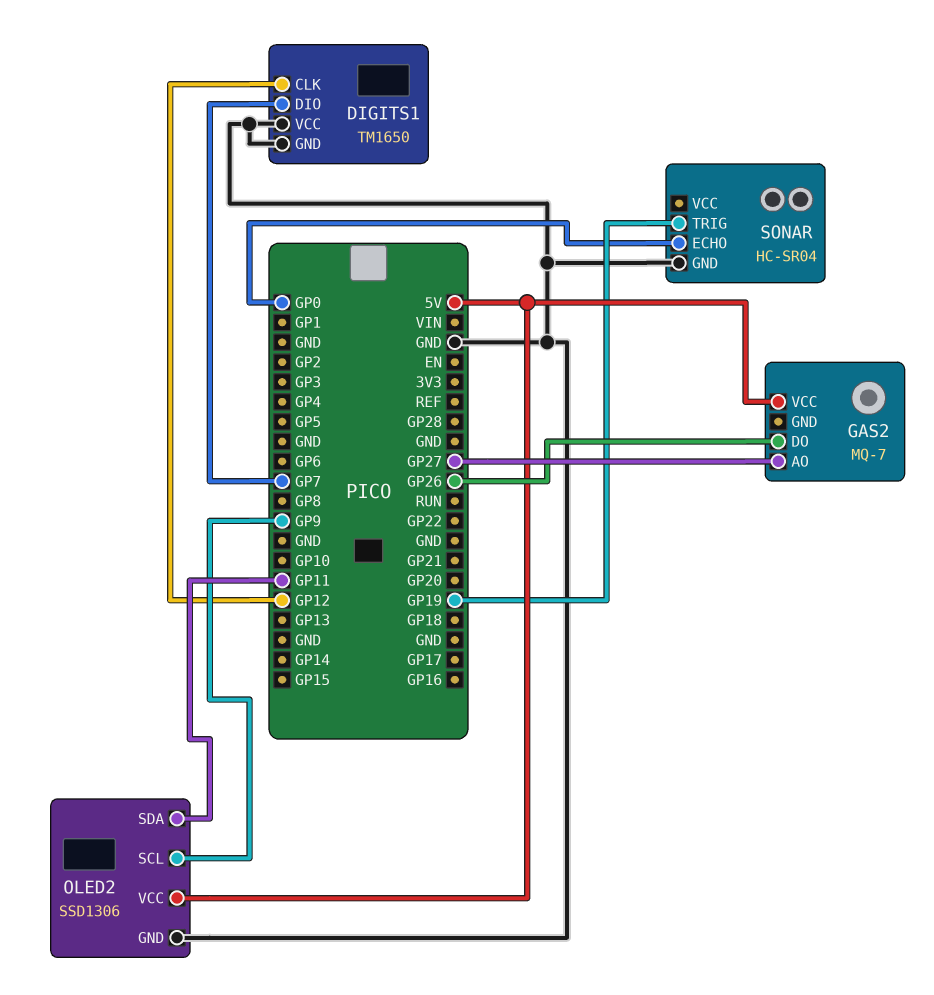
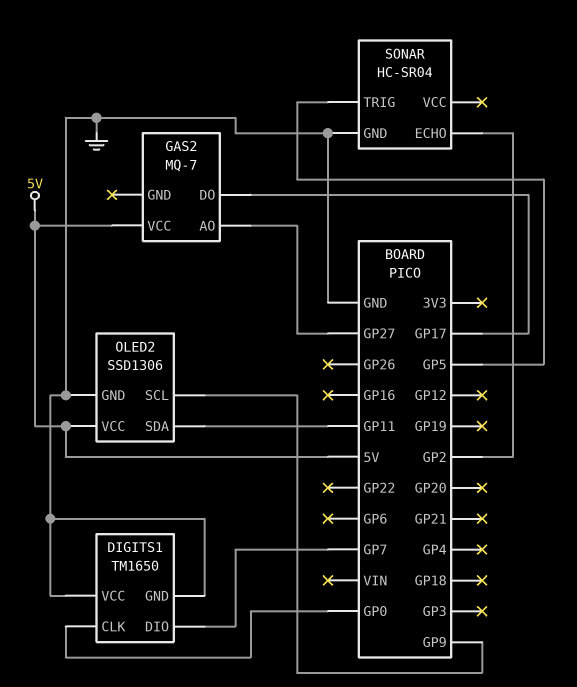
DIGITS1 pin CLK: GP12 -> GP0
GAS2 pin DO: GP26 -> GP17
SONAR pin ECHO: GP0 -> GP2
SONAR pin TRIG: GP19 -> GP5

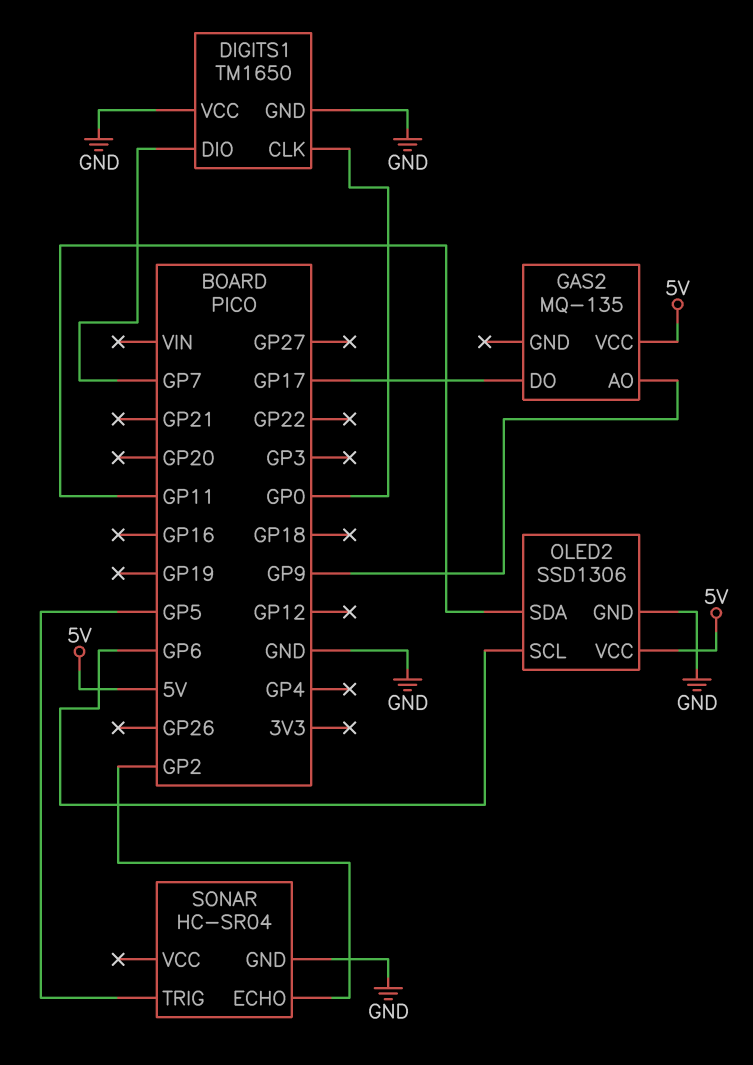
GAS2: MQ-7 -> MQ-135
GAS2 pin AO: GP27 -> GP9
OLED2 pin SCL: GP9 -> GP6

